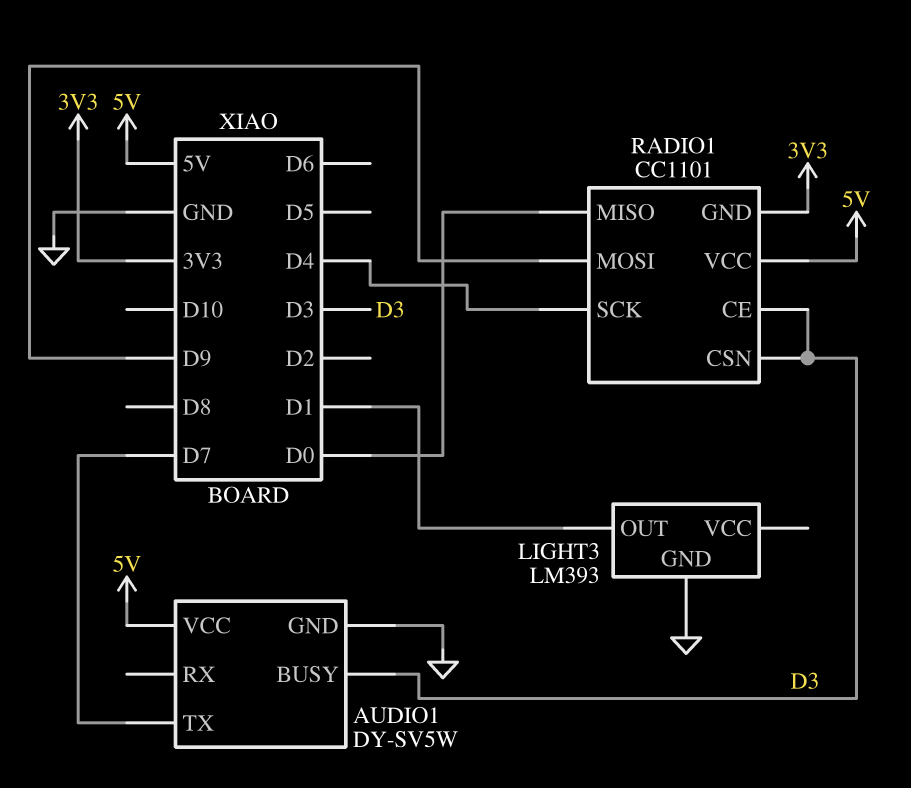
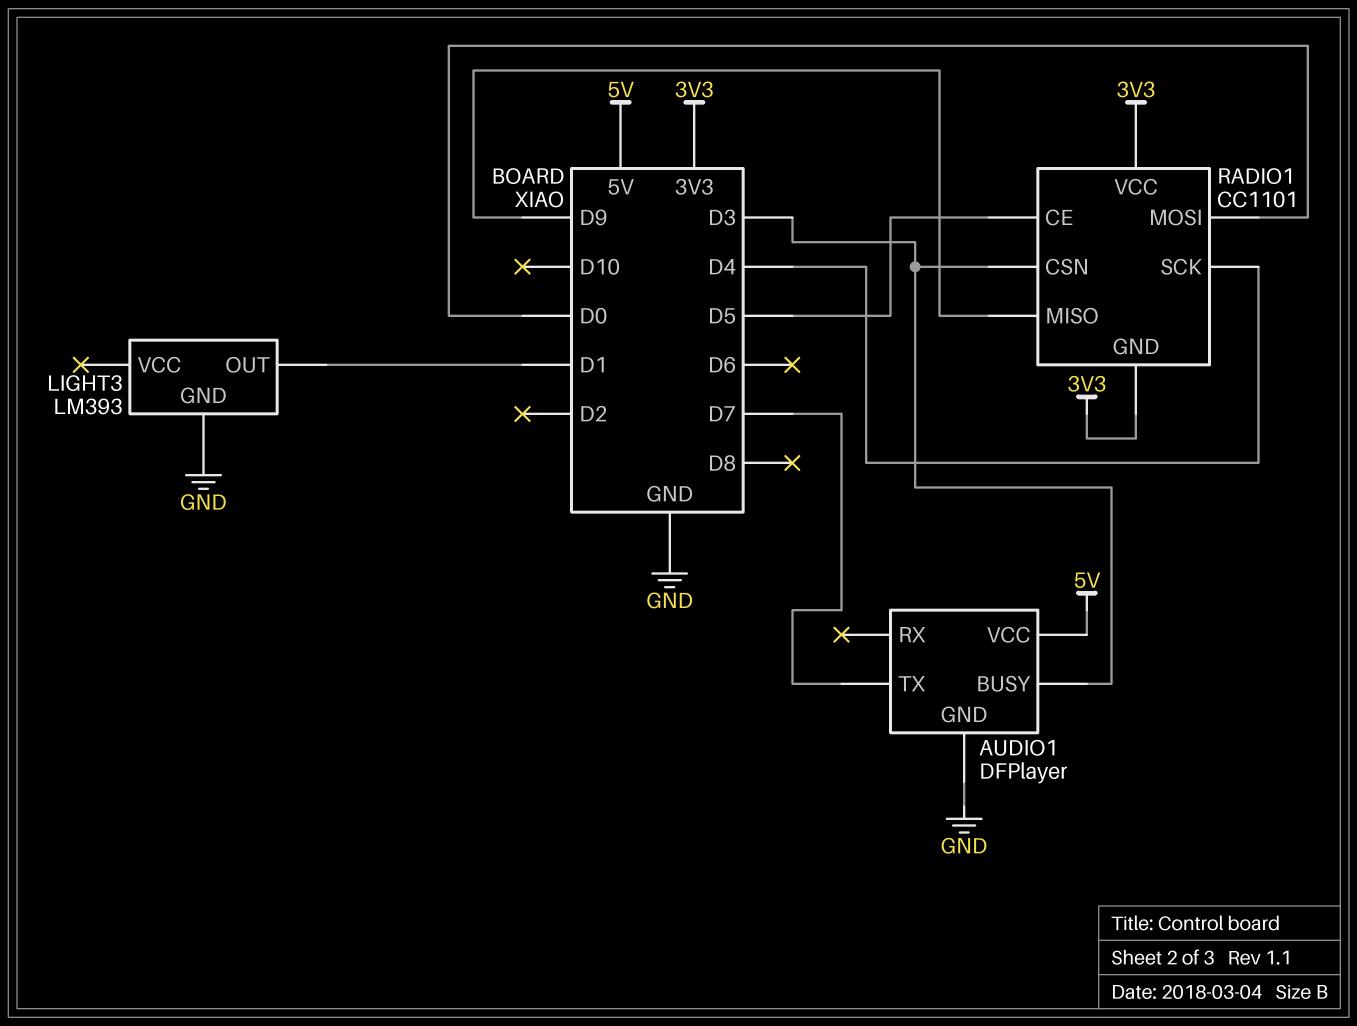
AUDIO1: DY-SV5W -> DFPlayer
RADIO1 pin CE: D3 -> D5
RADIO1 pin MISO: D0 -> D9
RADIO1 pin MOSI: D9 -> D0
RADIO1 pin VCC: 5V -> 3V3

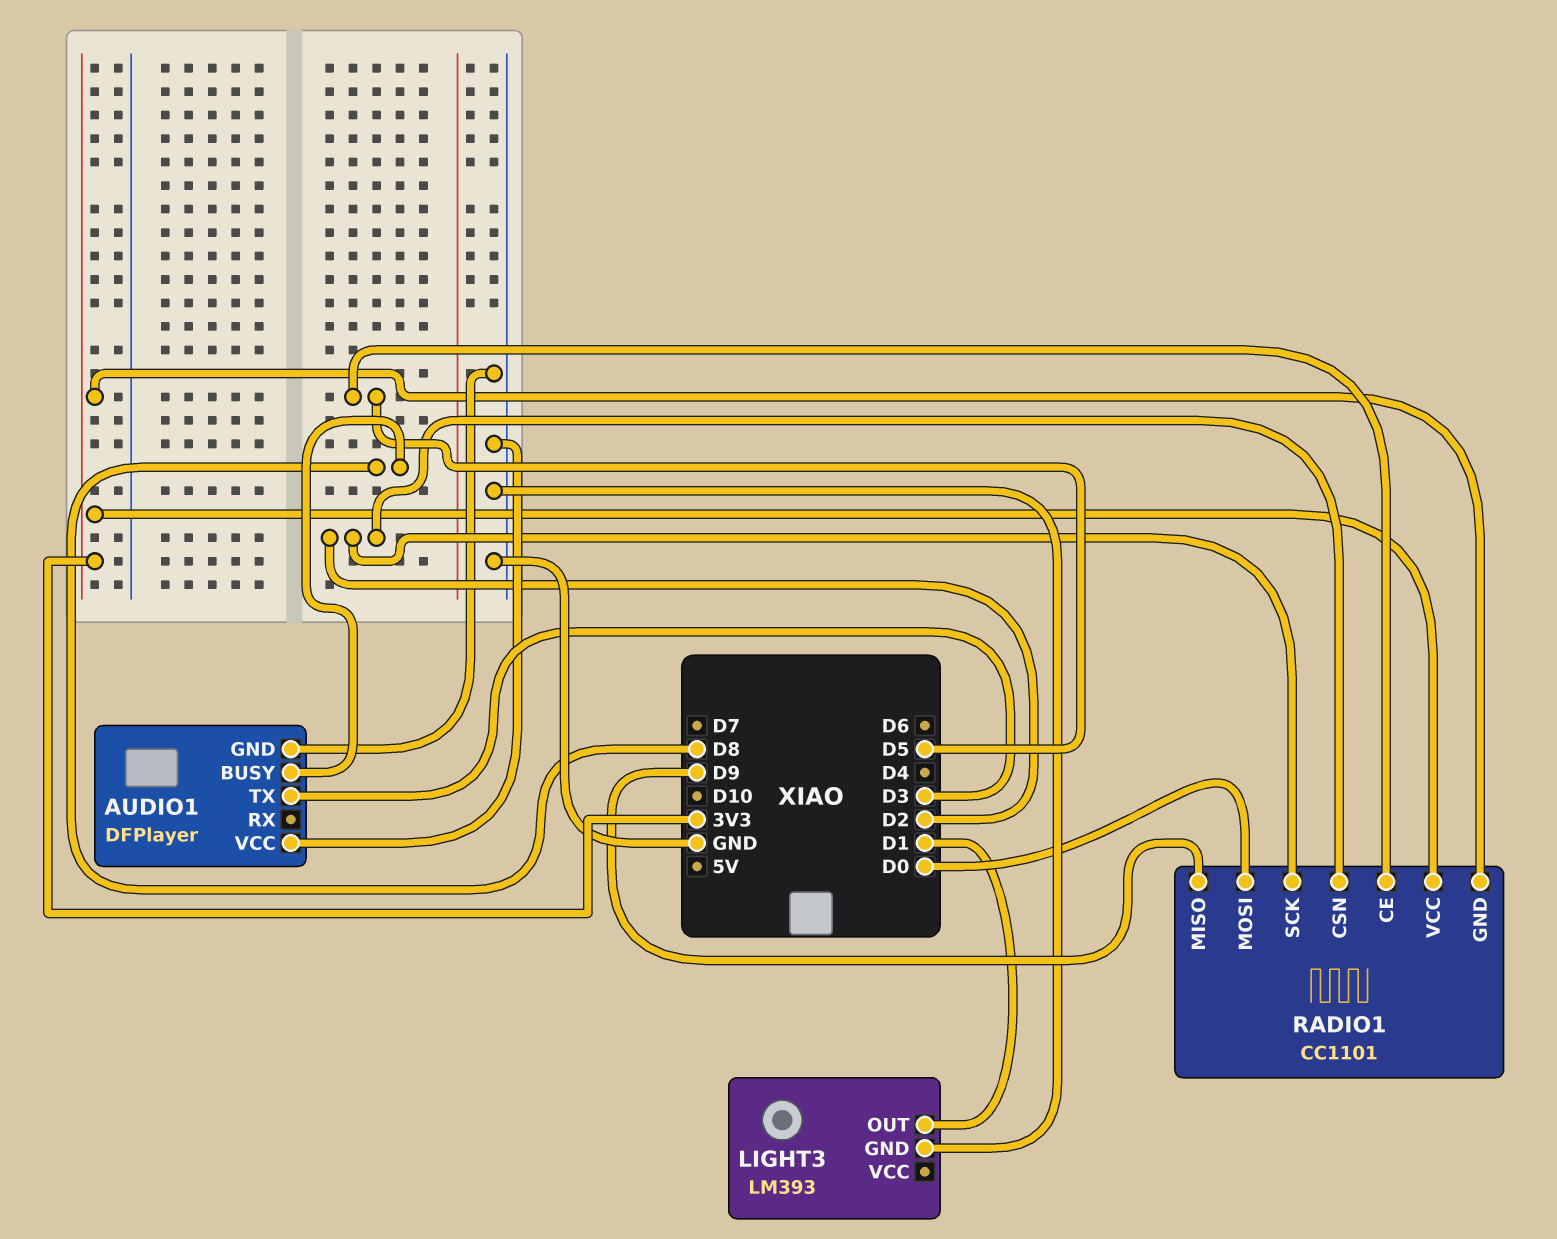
AUDIO1 pin BUSY: D3 -> D8
AUDIO1 pin TX: D7 -> D3
AUDIO1 pin VCC: 5V -> GND
RADIO1 pin CSN: D3 -> D2
RADIO1 pin SCK: D4 -> D2

